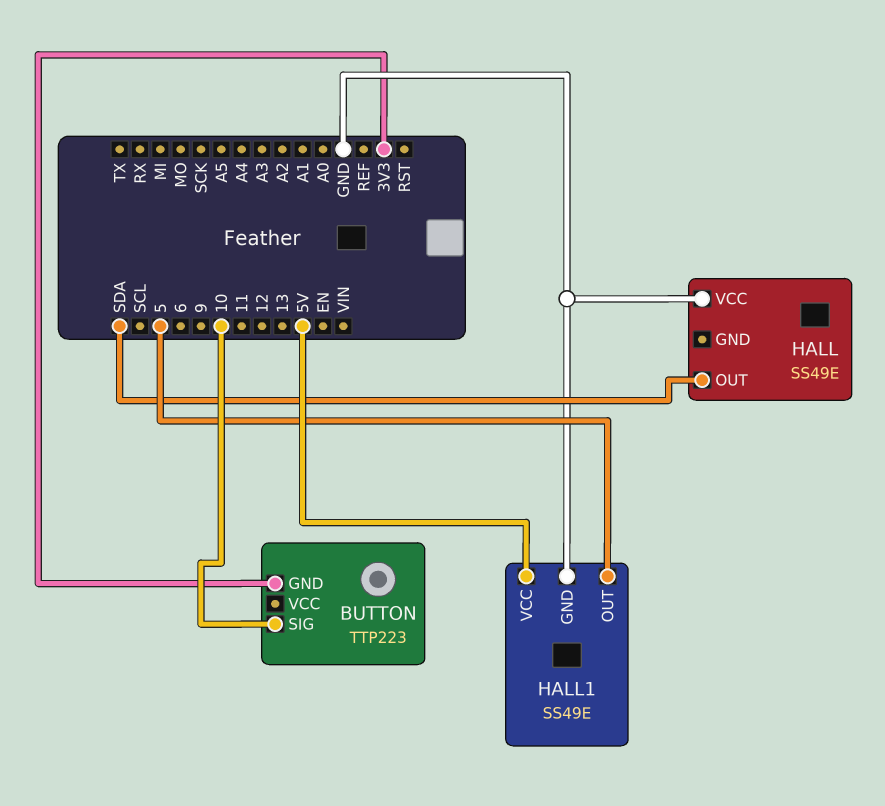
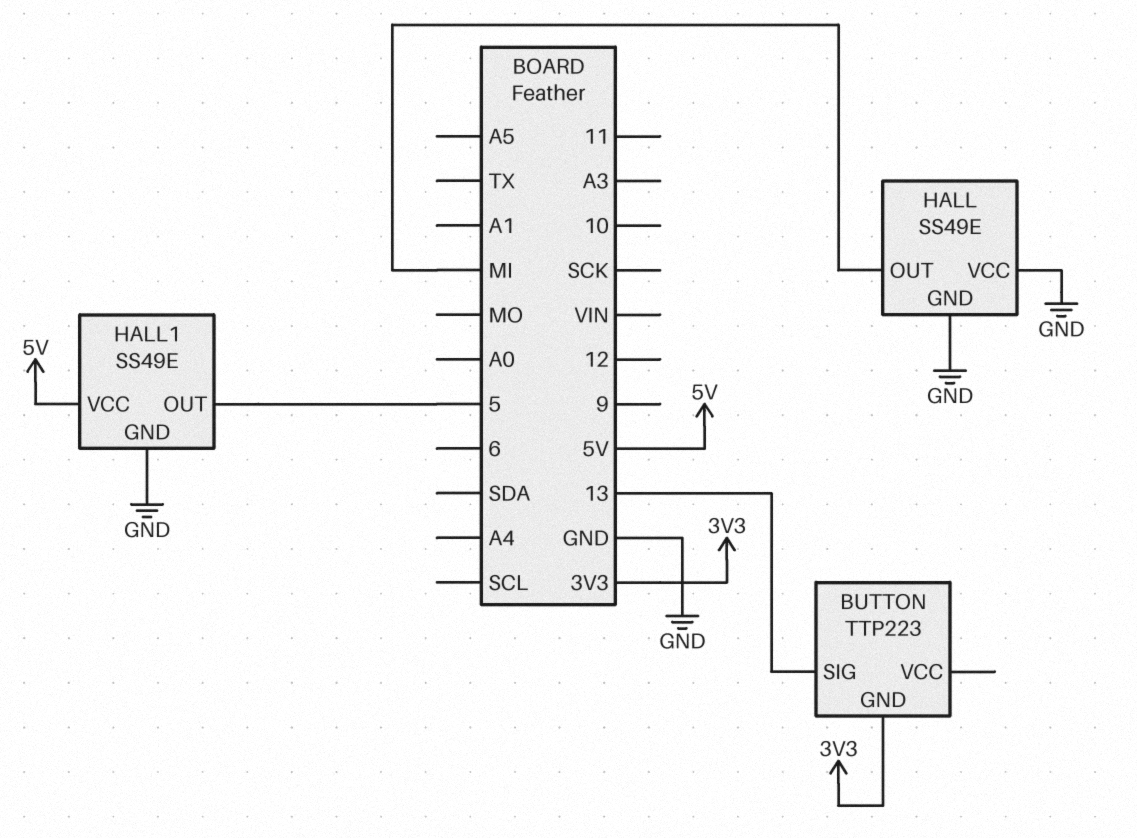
BUTTON pin SIG: 10 -> 13
HALL pin GND: none -> GND
HALL pin OUT: SDA -> MI

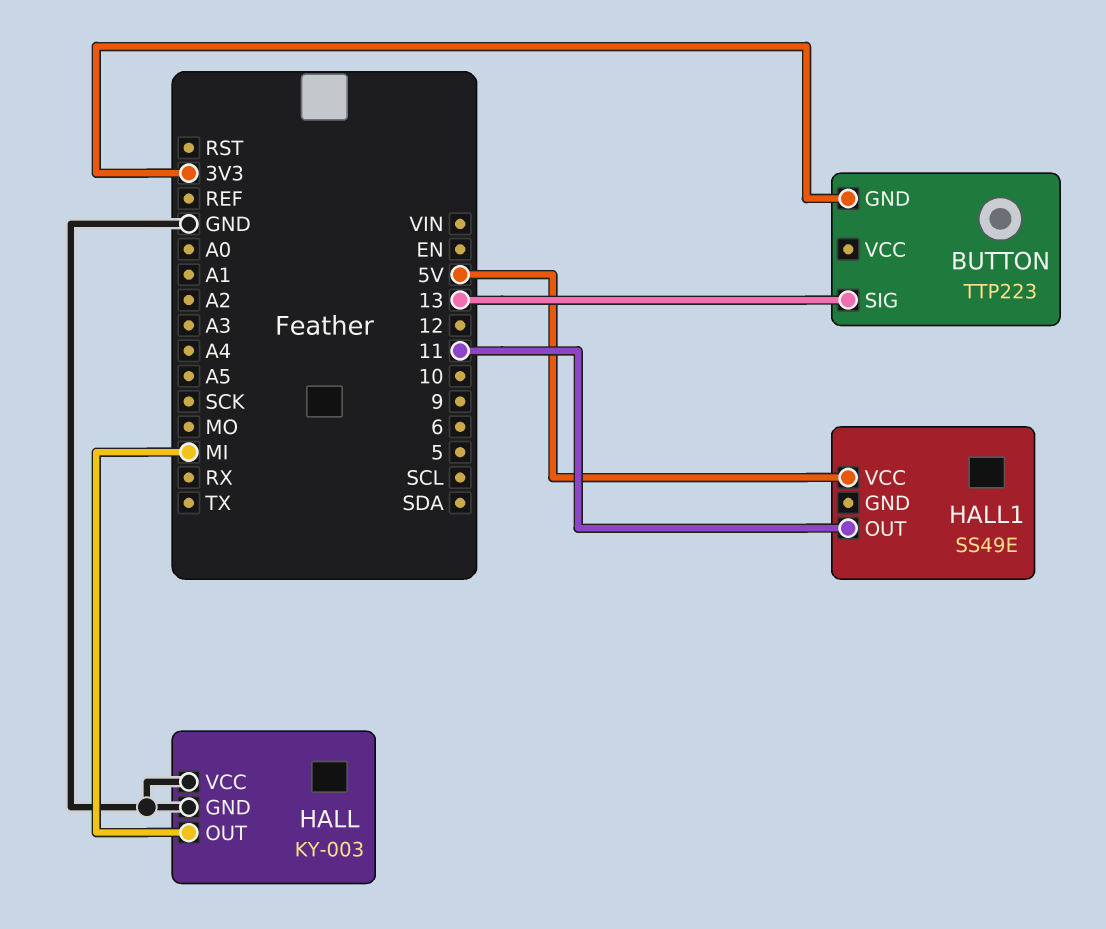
HALL: SS49E -> KY-003
HALL1 pin GND: GND -> none
HALL1 pin OUT: 5 -> 11

